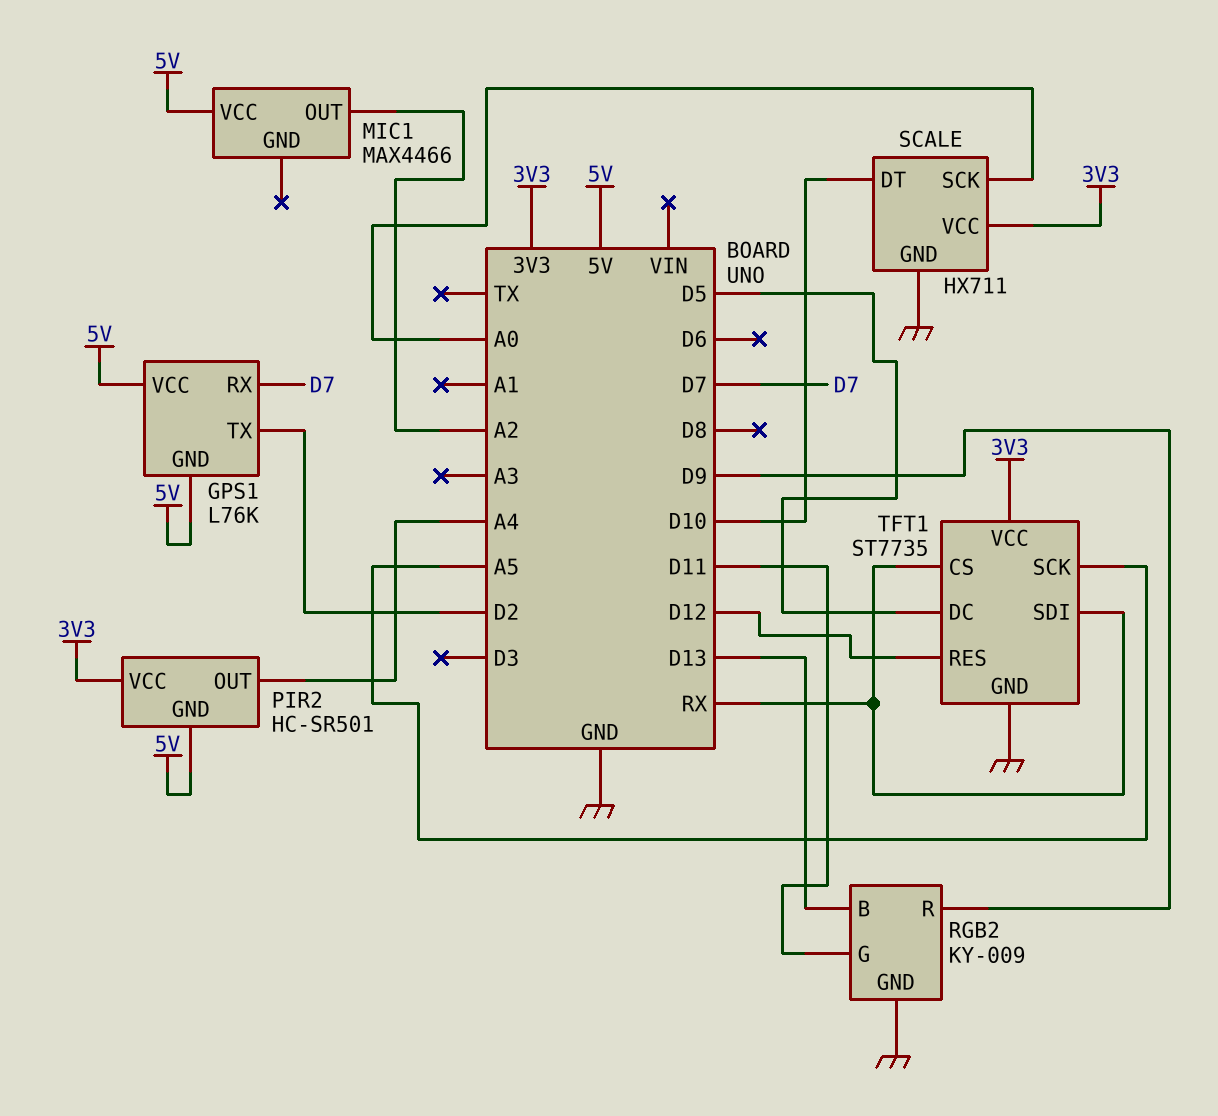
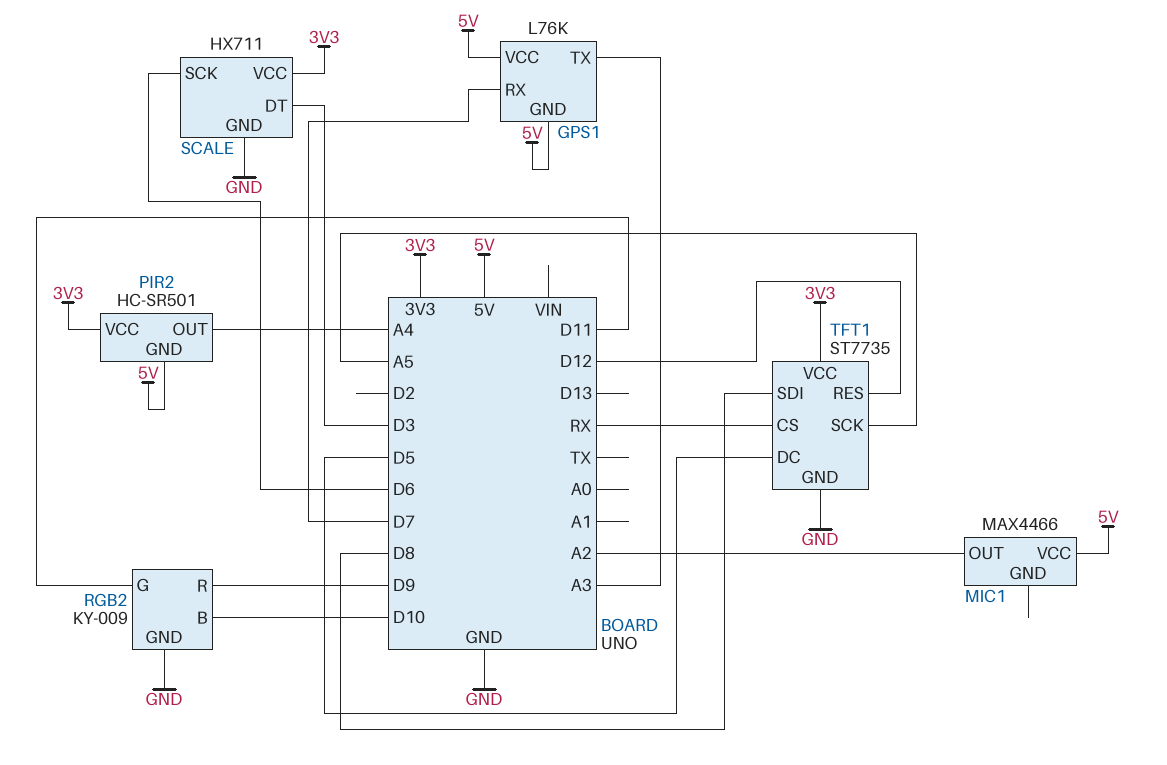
GPS1 pin TX: D2 -> A3
RGB2 pin B: D13 -> D10
SCALE pin DT: D10 -> D3
SCALE pin SCK: A0 -> D6
TFT1 pin SDI: RX -> D8

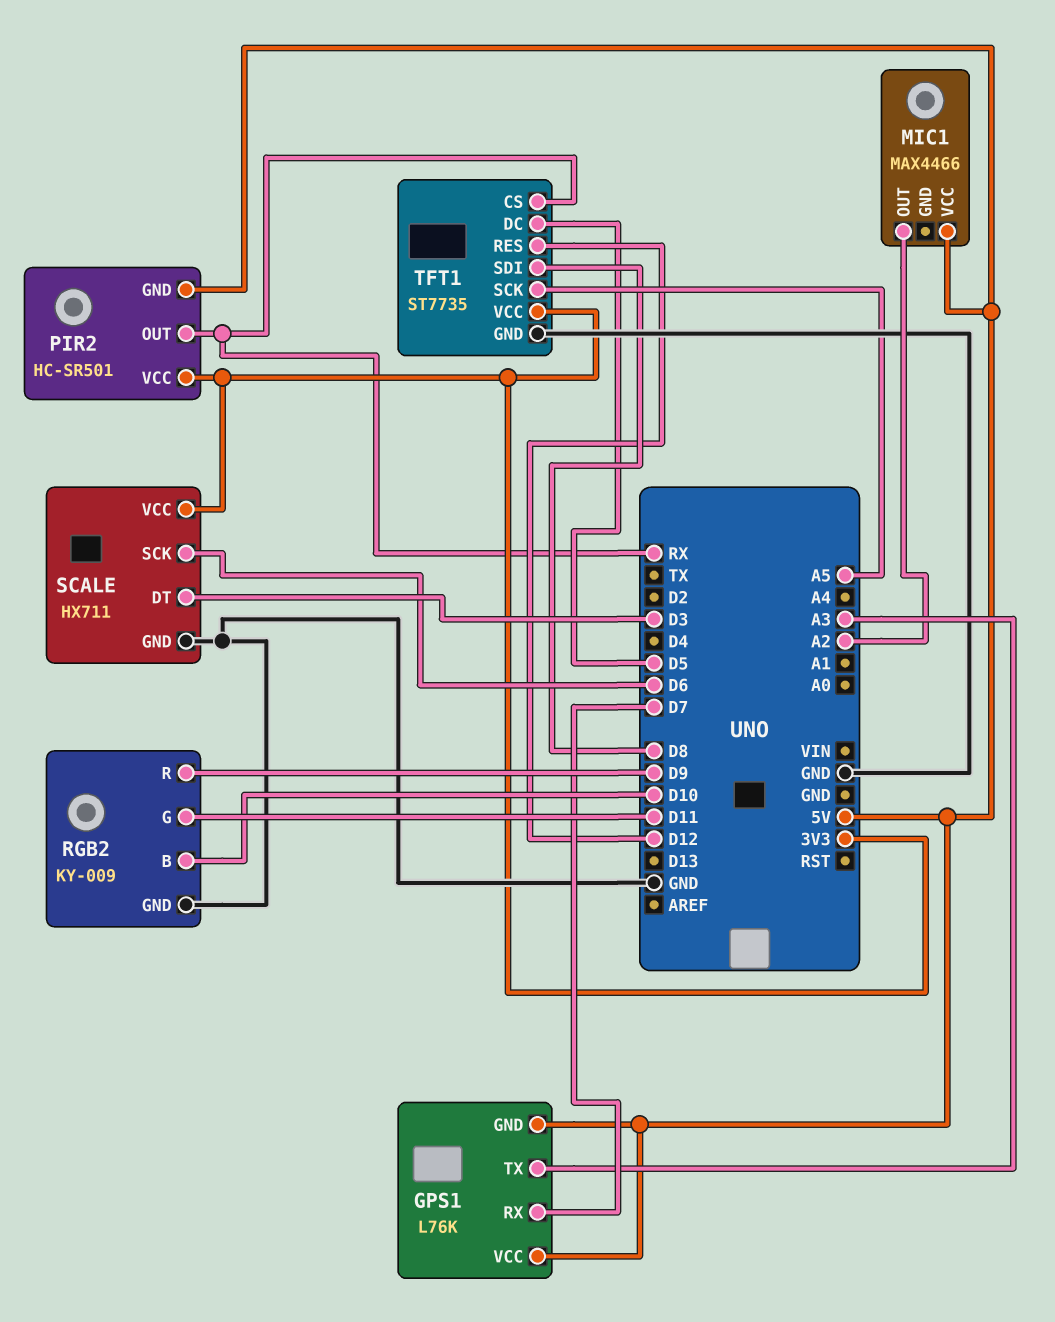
PIR2 pin OUT: A4 -> RX

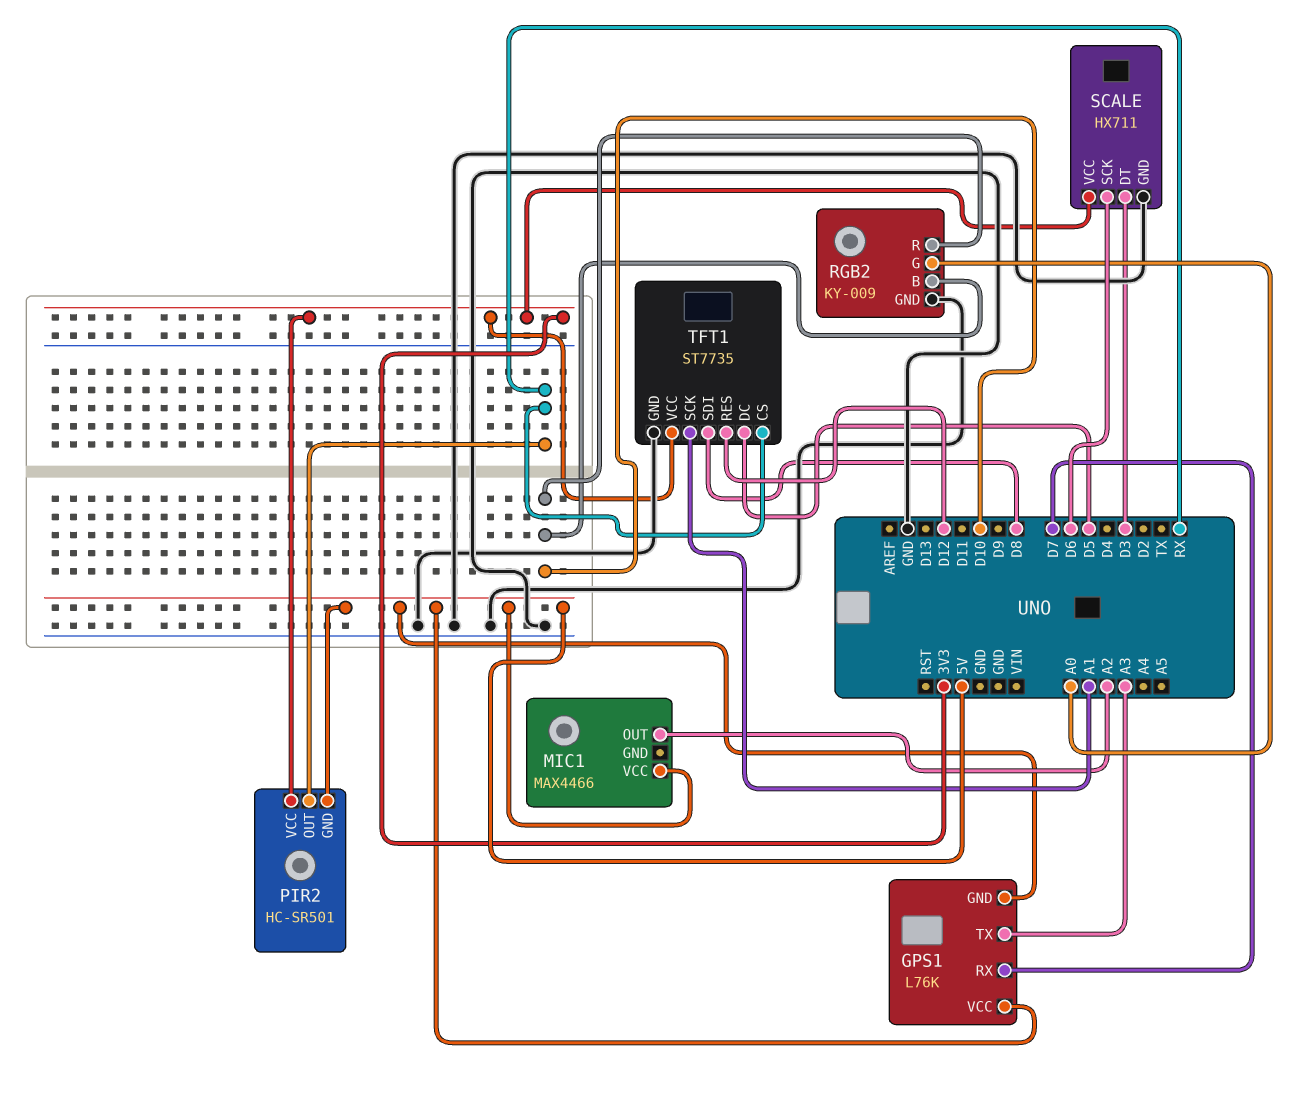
RGB2 pin G: D11 -> A0
RGB2 pin R: D9 -> D10
TFT1 pin SCK: A5 -> A1

